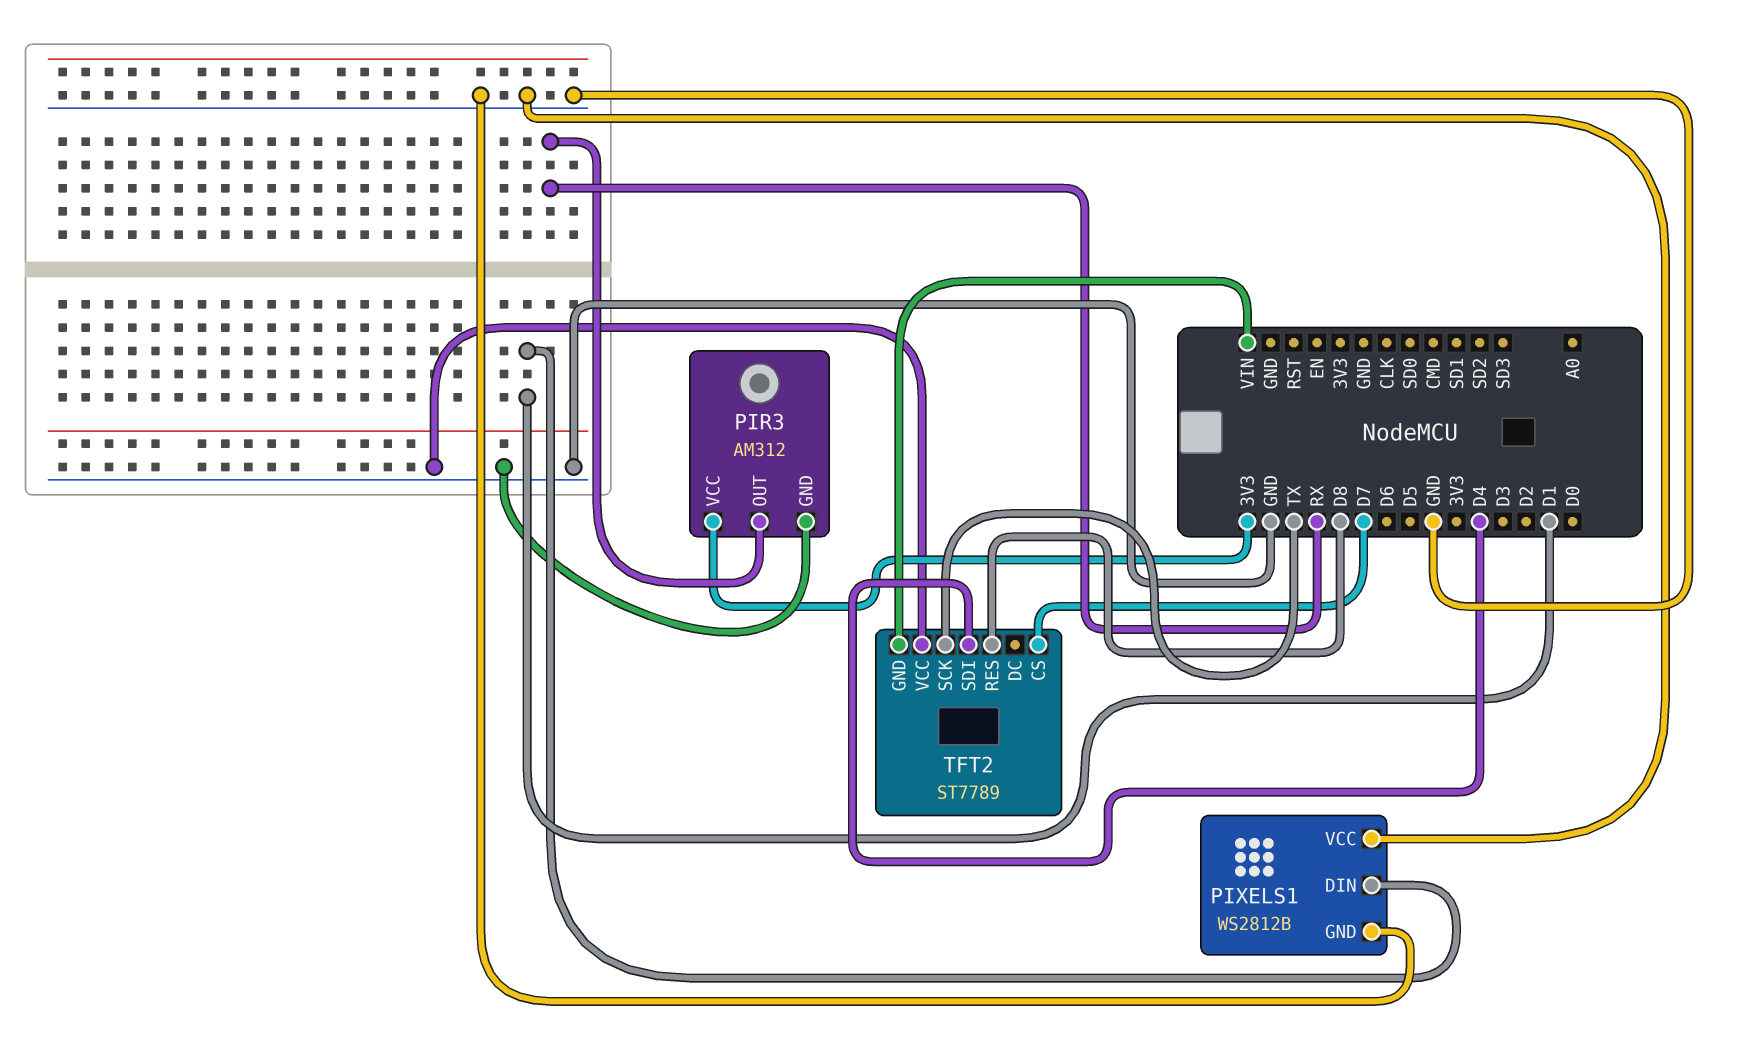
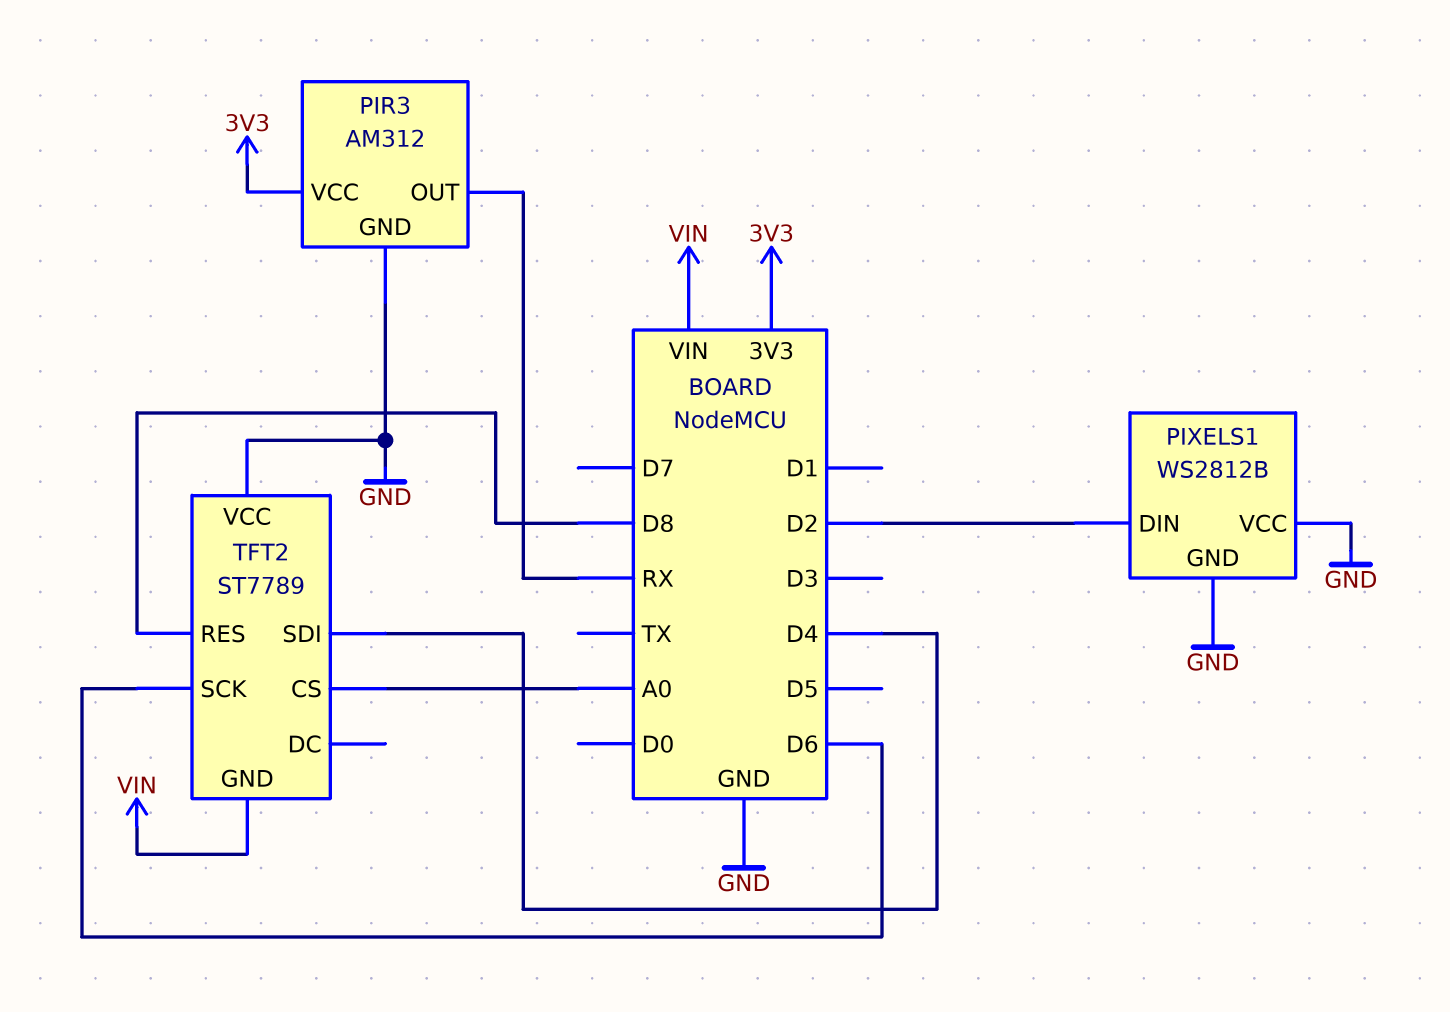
PIXELS1 pin DIN: D1 -> D2
TFT2 pin CS: D7 -> A0
TFT2 pin SCK: TX -> D6

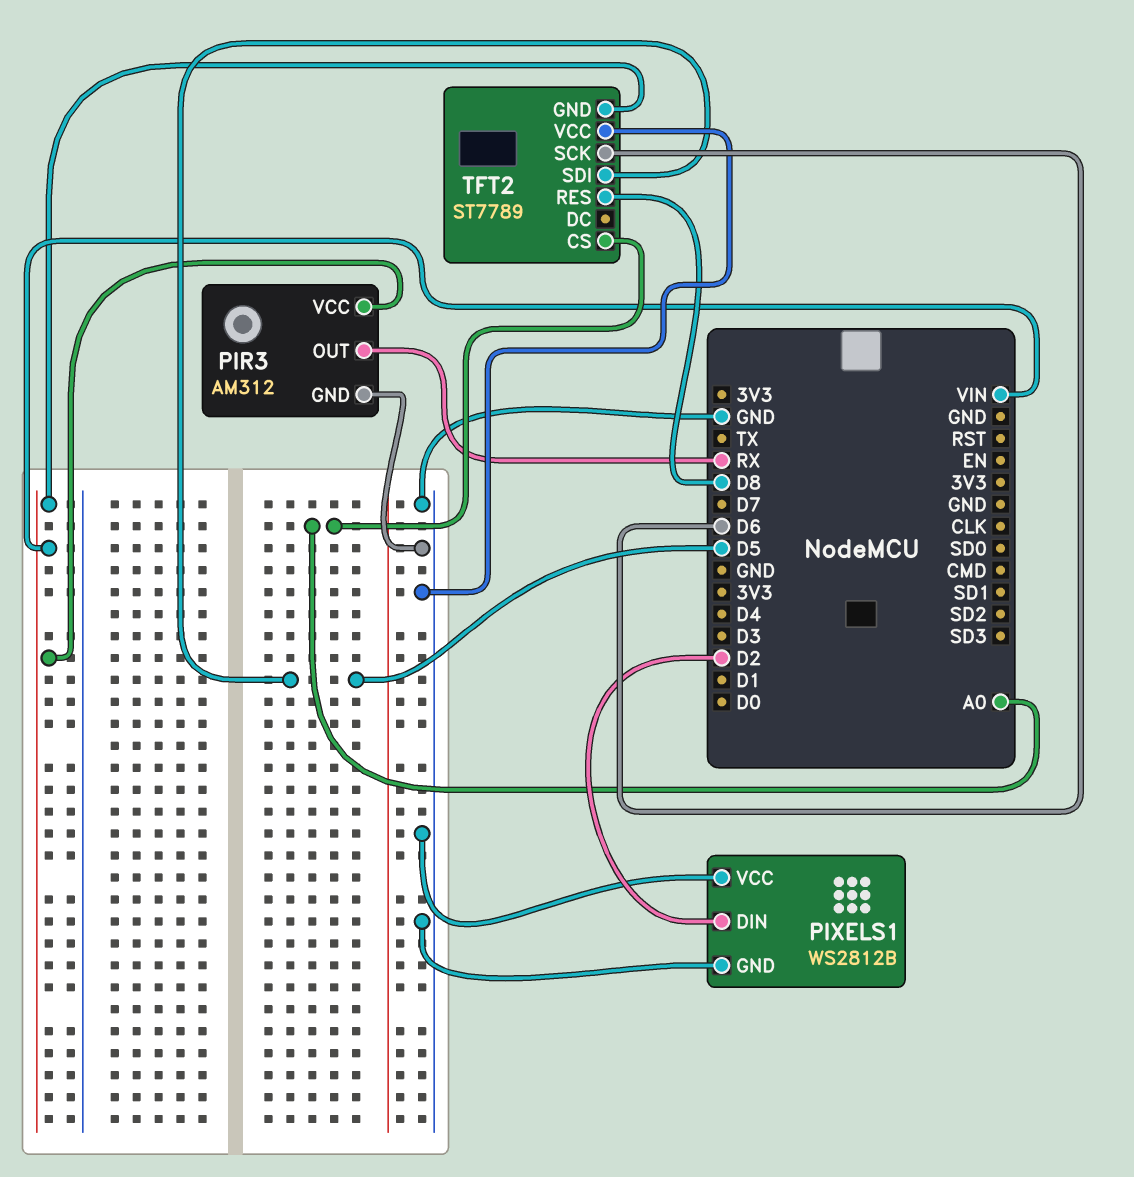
PIR3 pin VCC: 3V3 -> VIN
TFT2 pin SDI: D4 -> D5

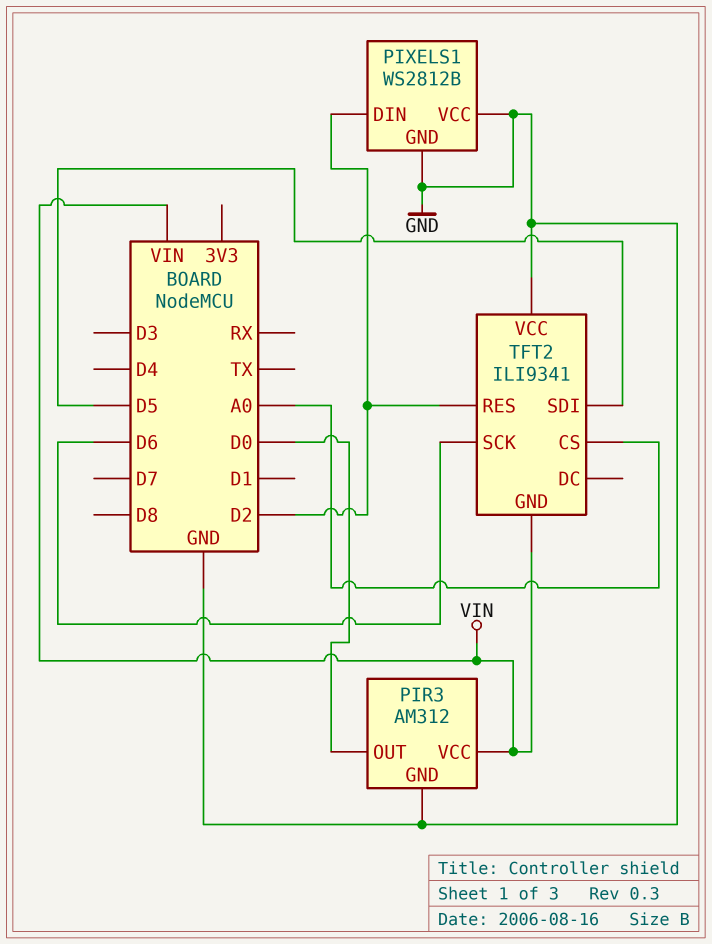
PIR3 pin OUT: RX -> D0
TFT2: ST7789 -> ILI9341
TFT2 pin RES: D8 -> D2

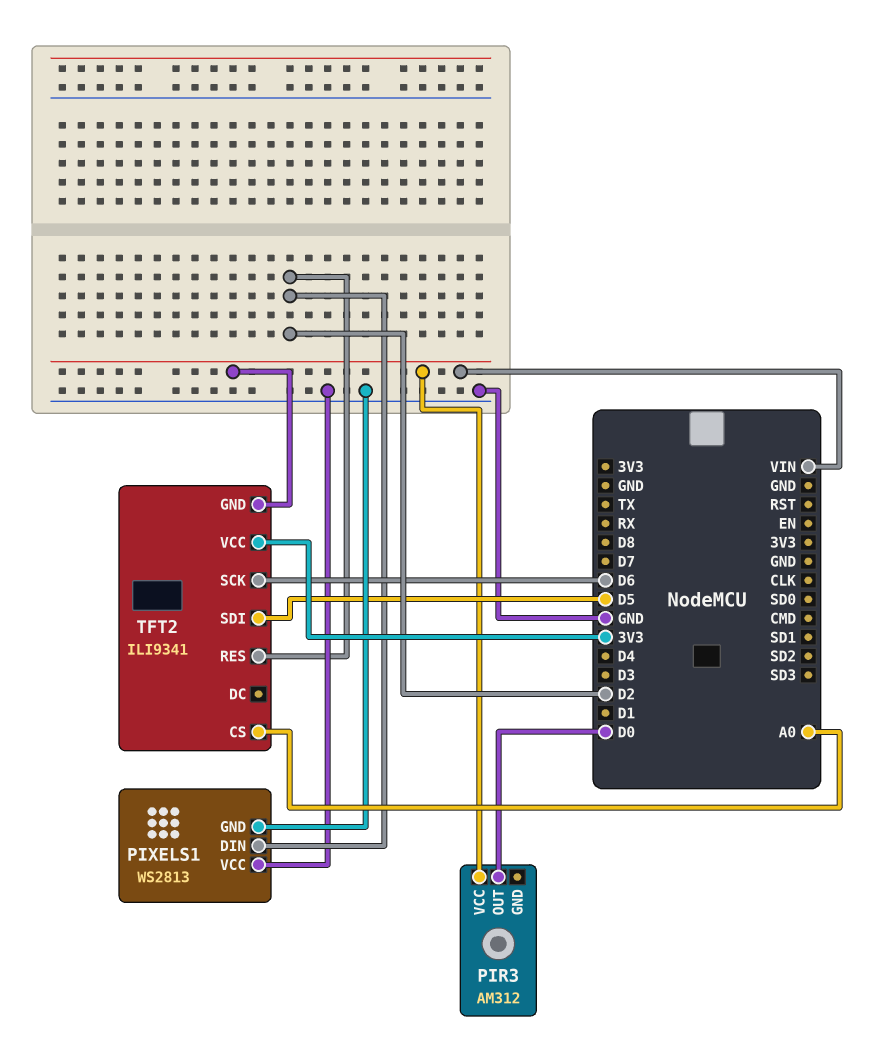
PIR3 pin GND: GND -> none
PIXELS1: WS2812B -> WS2813
TFT2 pin VCC: GND -> 3V3

